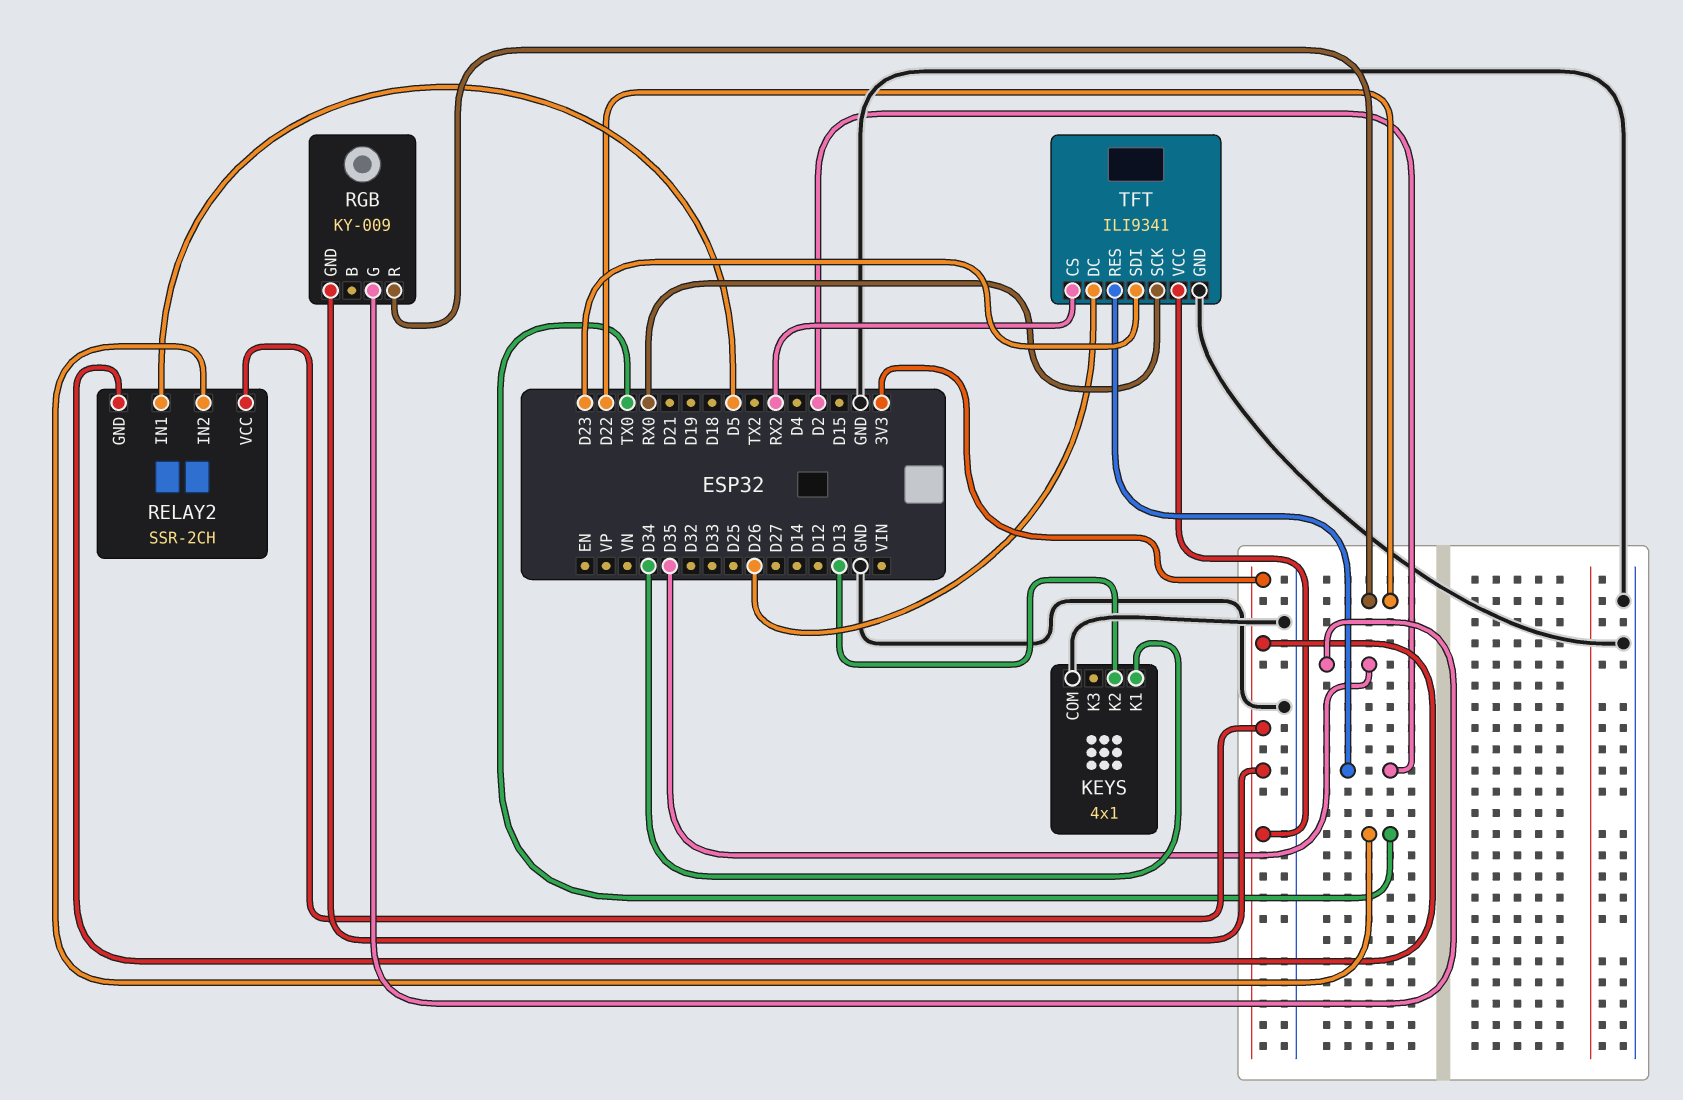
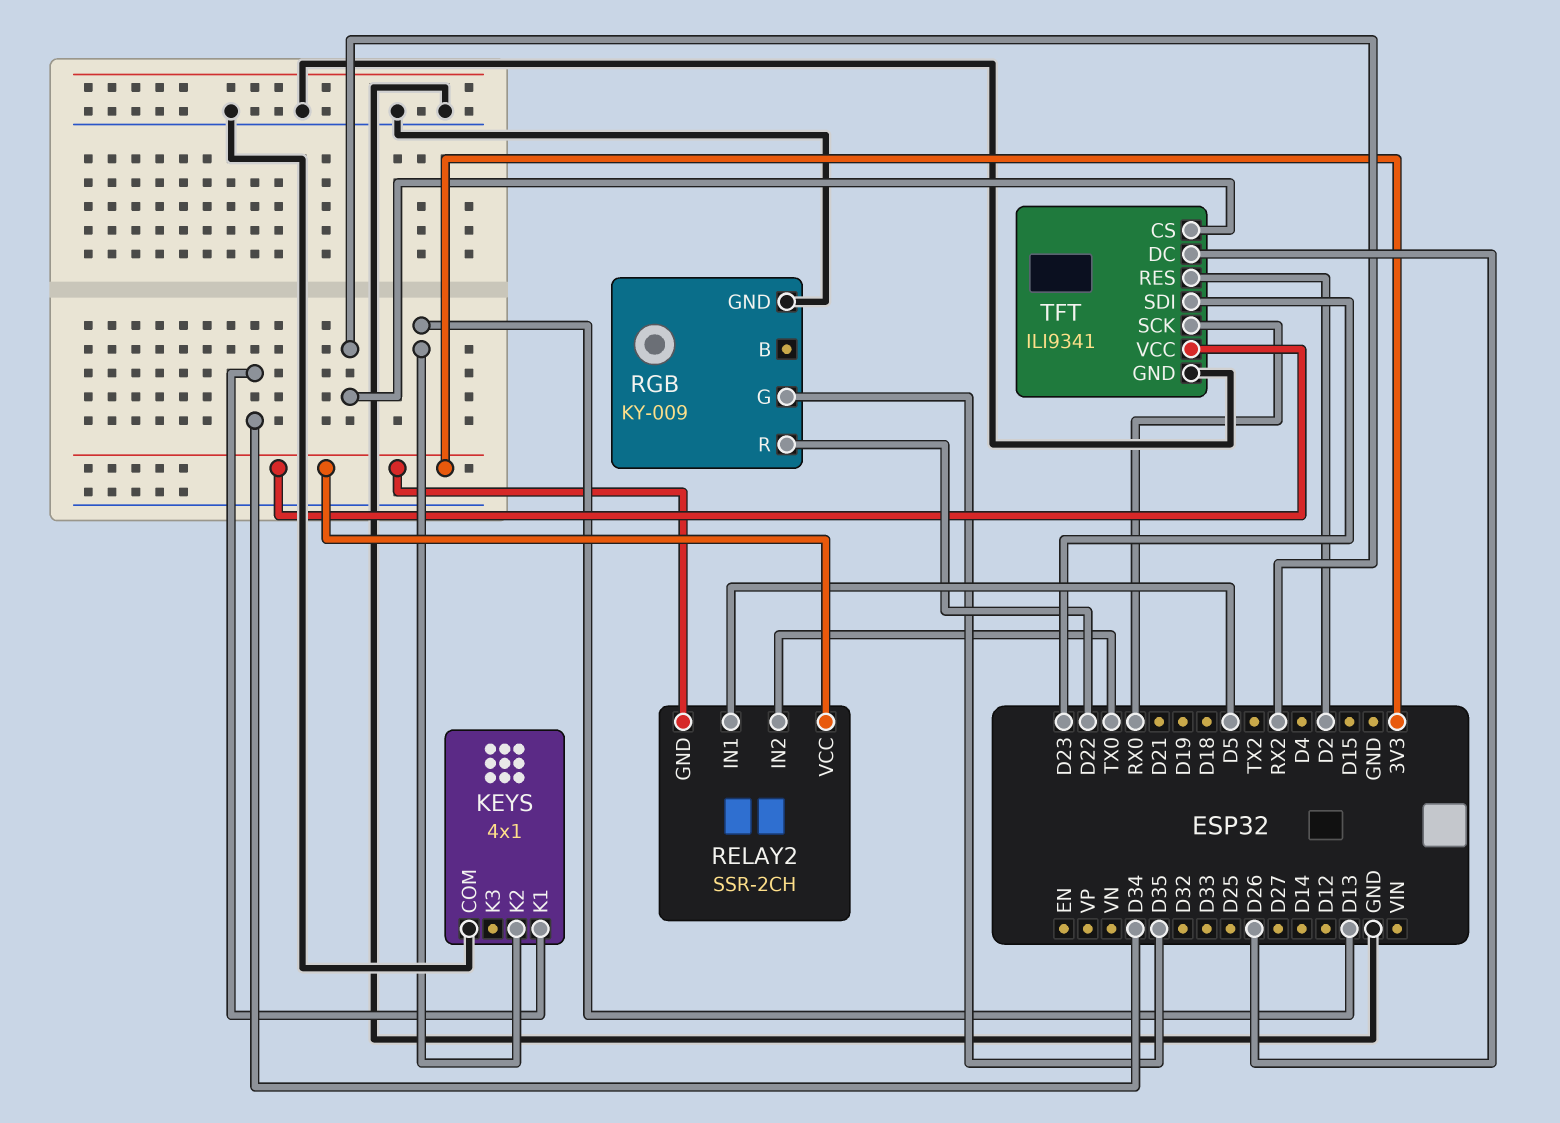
RGB pin GND: 3V3 -> GND

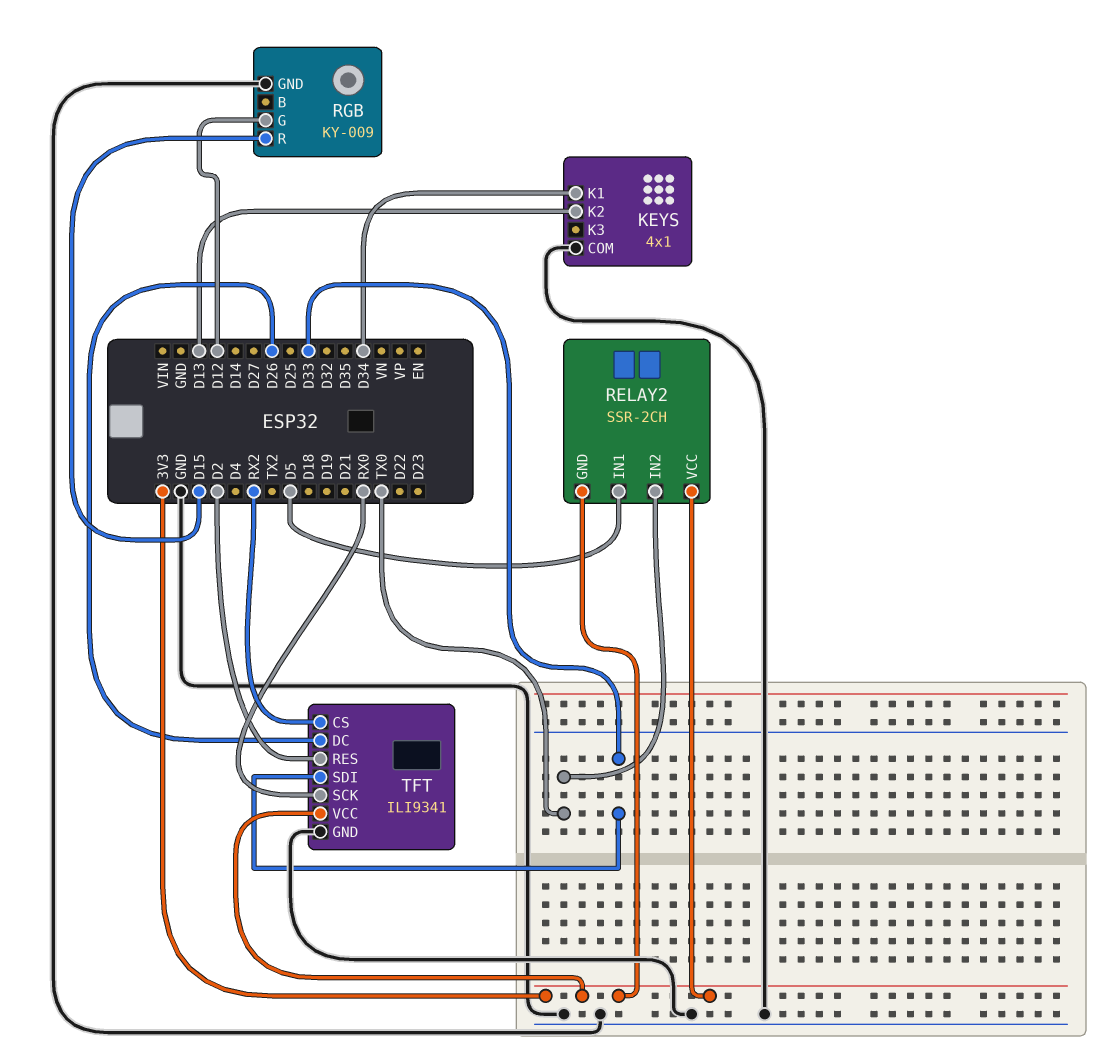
RGB pin G: D35 -> D12
RGB pin R: D22 -> D15
TFT pin SDI: D23 -> D33

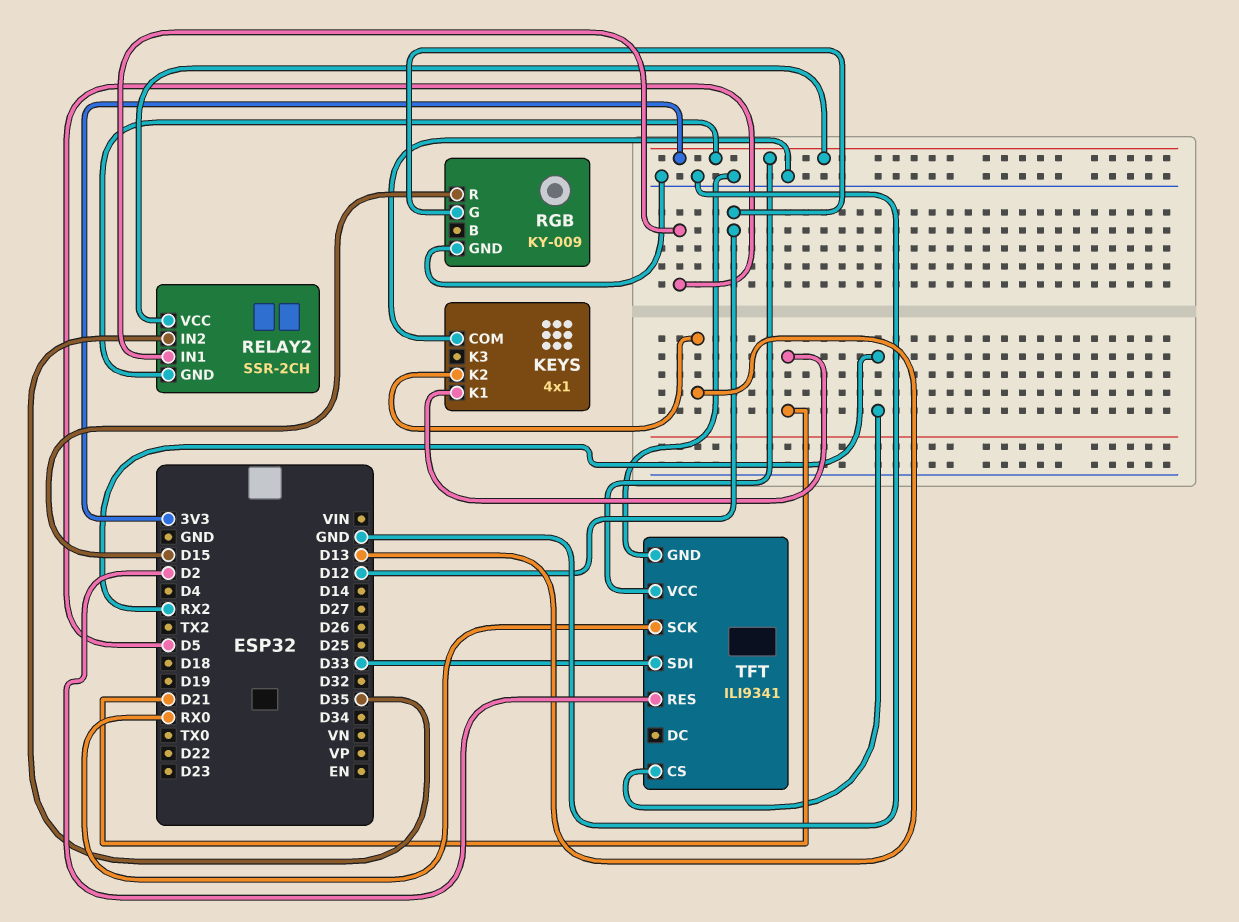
KEYS pin K1: D34 -> D21
RELAY2 pin IN2: TX0 -> D35
TFT pin DC: D26 -> none

